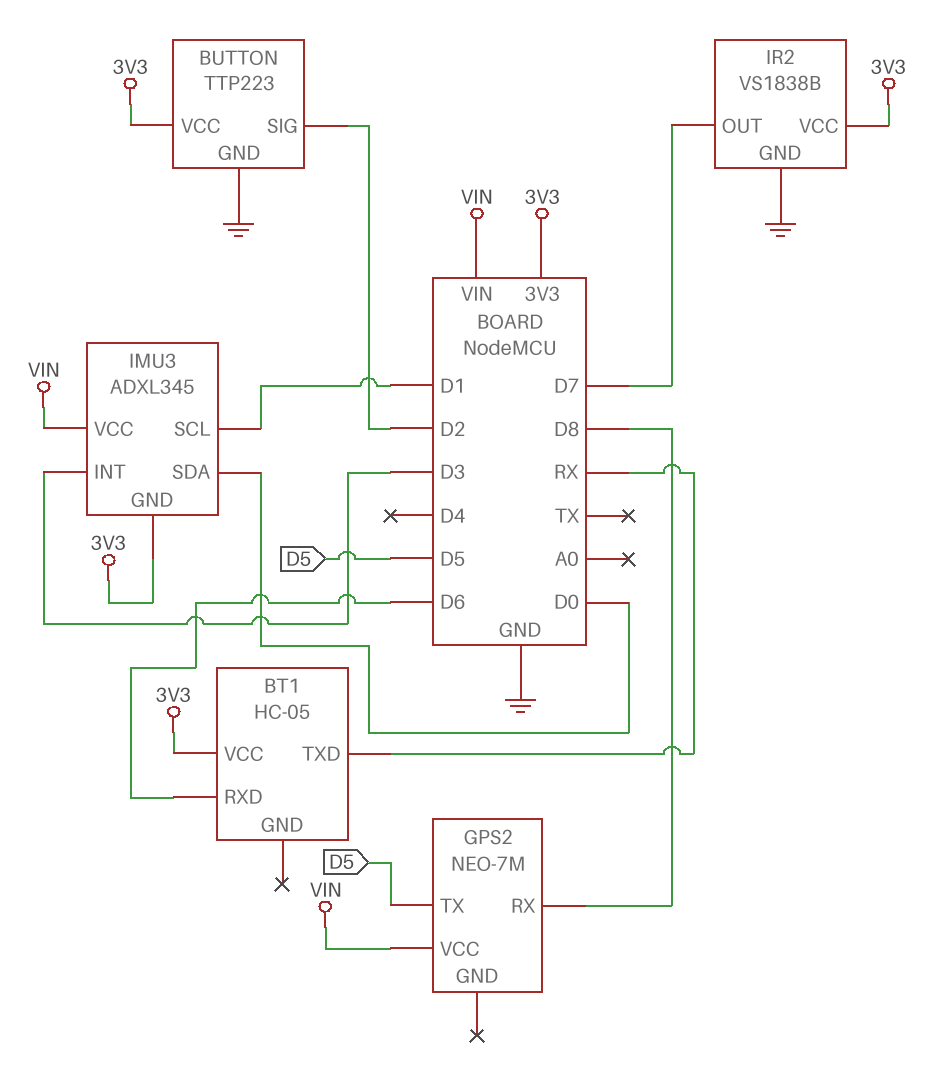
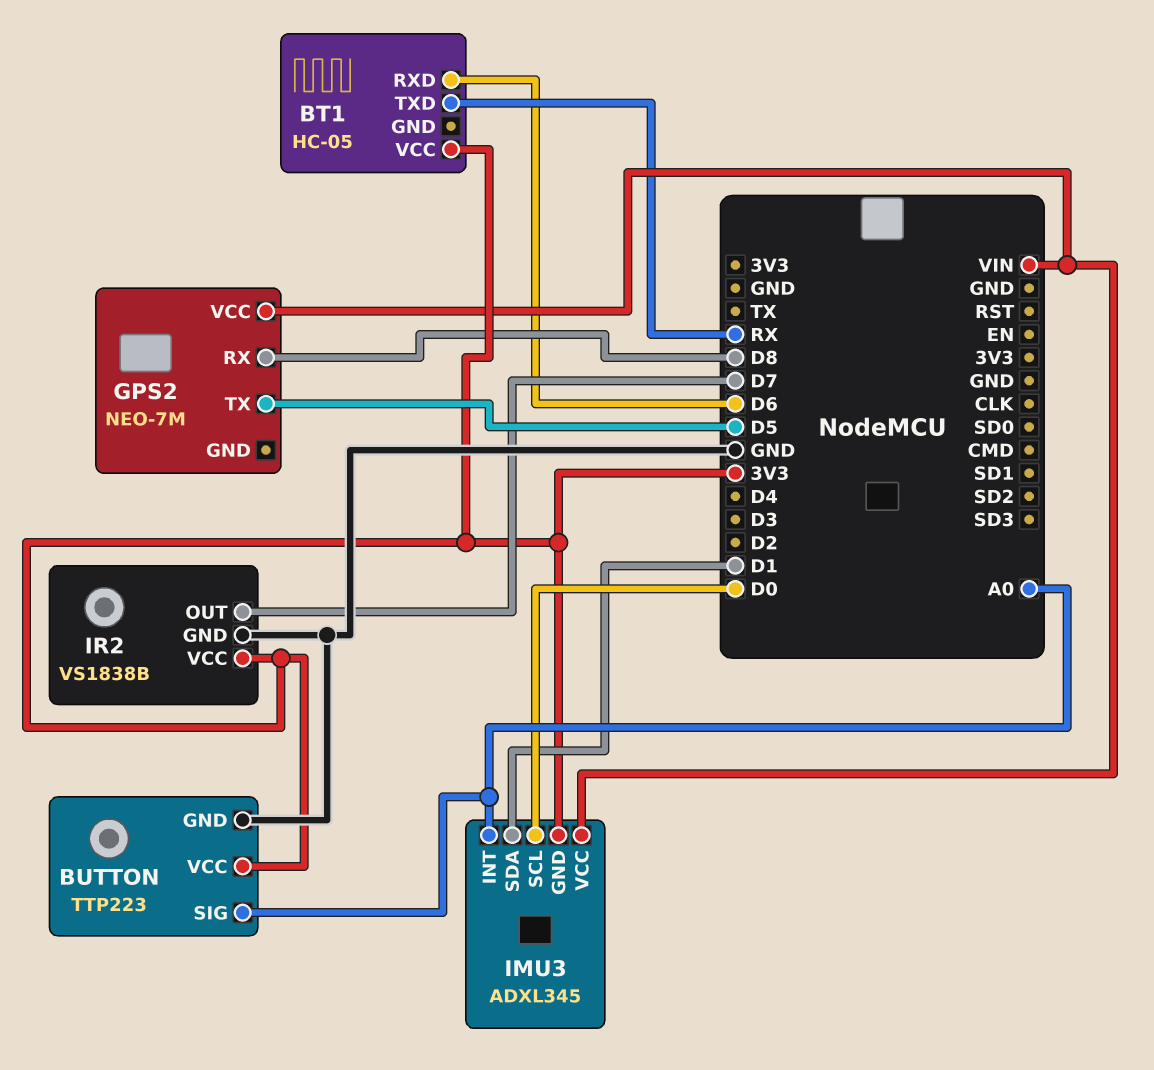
BUTTON pin SIG: D2 -> A0
IMU3 pin INT: D3 -> A0
IMU3 pin SCL: D1 -> D0
IMU3 pin SDA: D0 -> D1

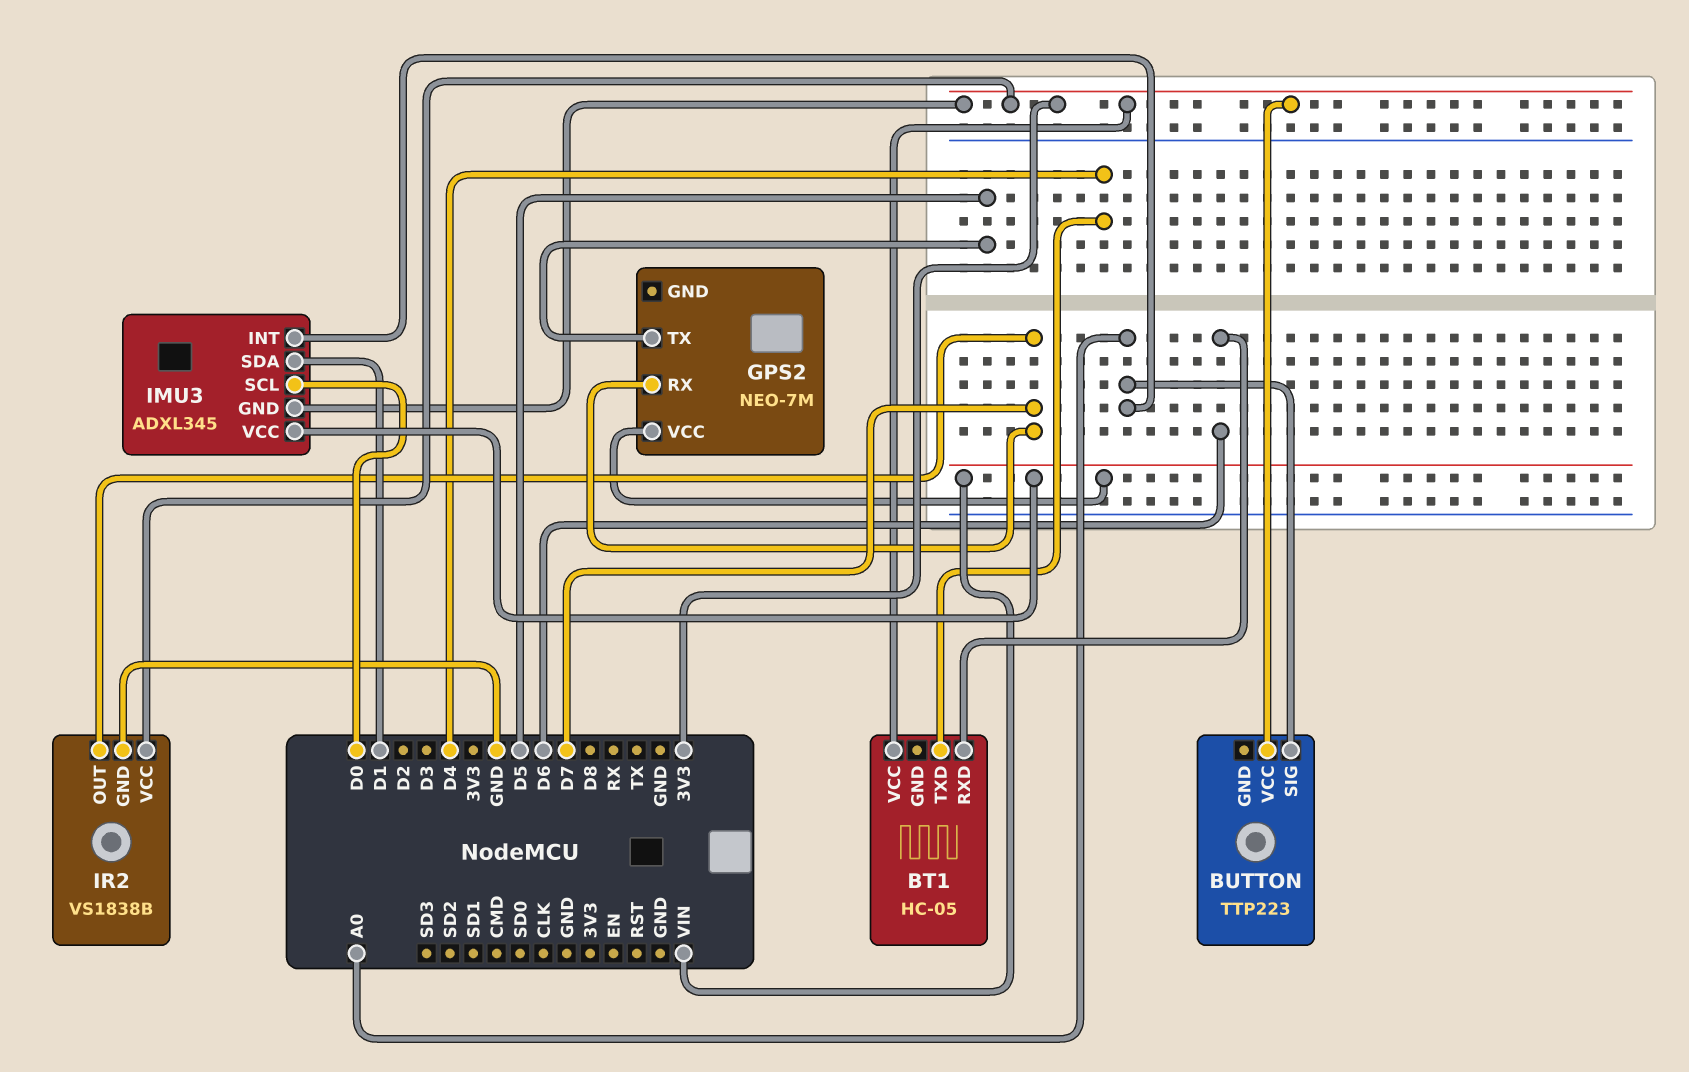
BT1 pin TXD: RX -> D4
BUTTON pin GND: GND -> none
GPS2 pin RX: D8 -> D7

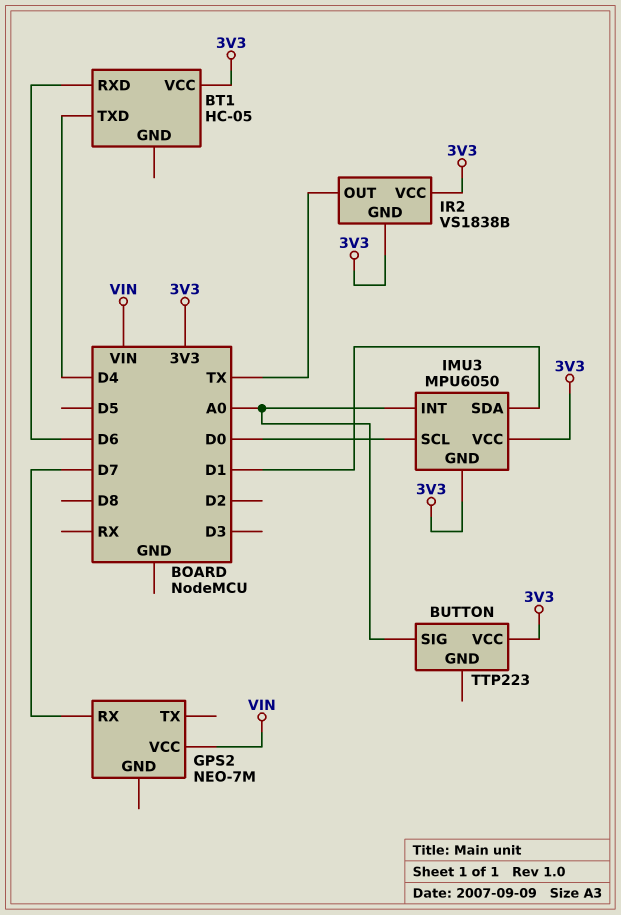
GPS2 pin TX: D5 -> none
IMU3: ADXL345 -> MPU6050
IMU3 pin VCC: VIN -> 3V3
IR2 pin GND: GND -> 3V3
IR2 pin OUT: D7 -> TX

